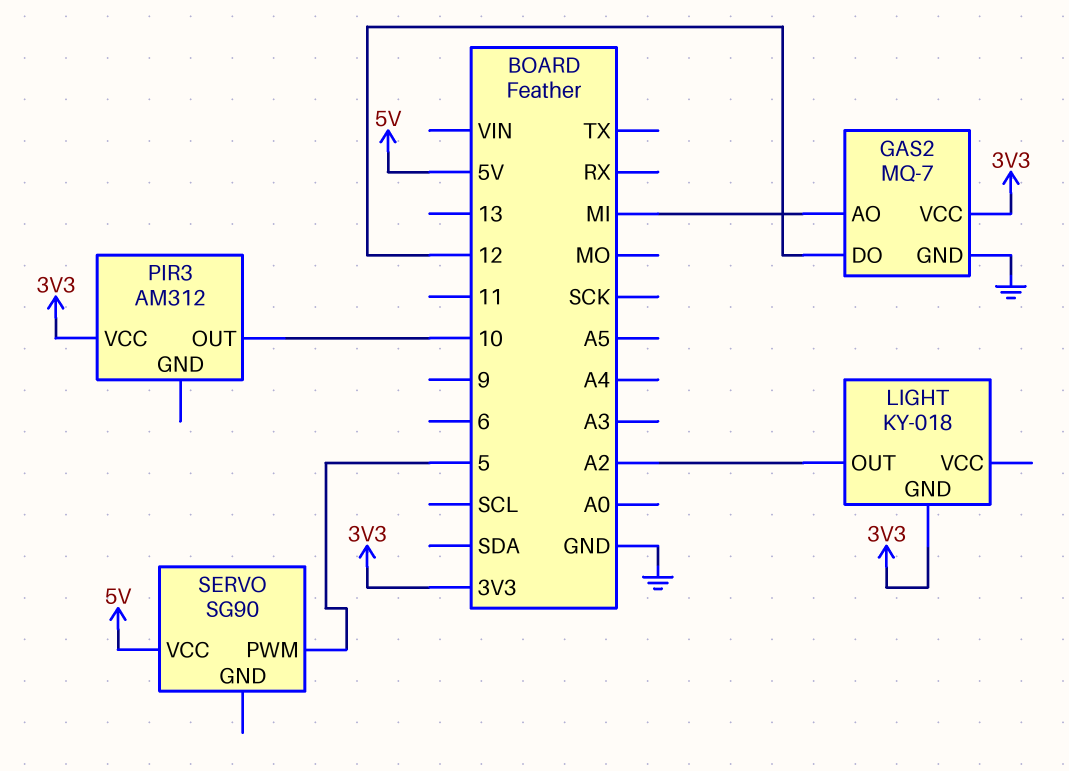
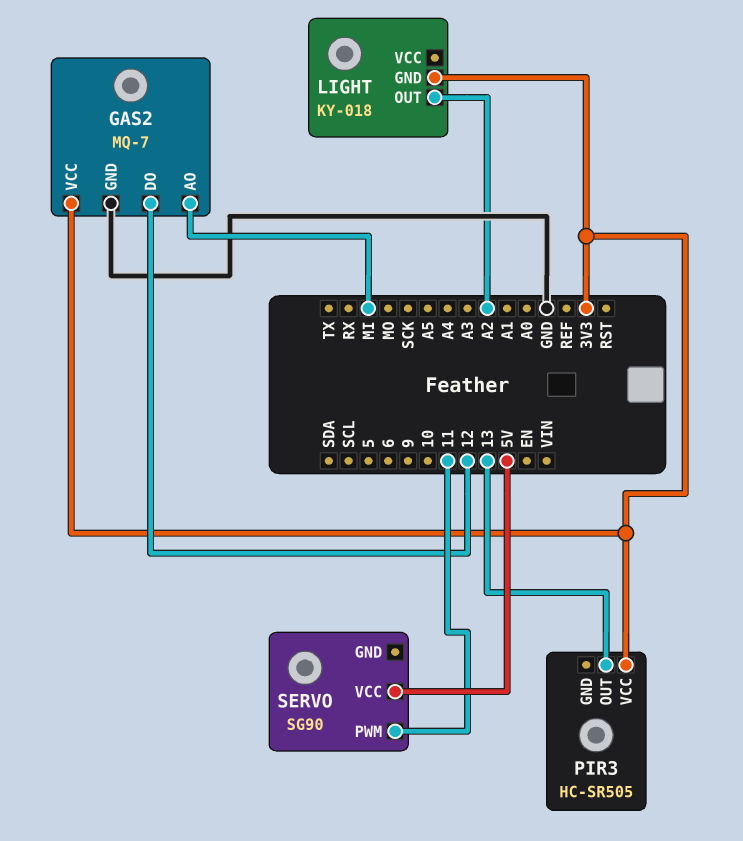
PIR3: AM312 -> HC-SR505
PIR3 pin OUT: 10 -> 13
SERVO pin PWM: 5 -> 11

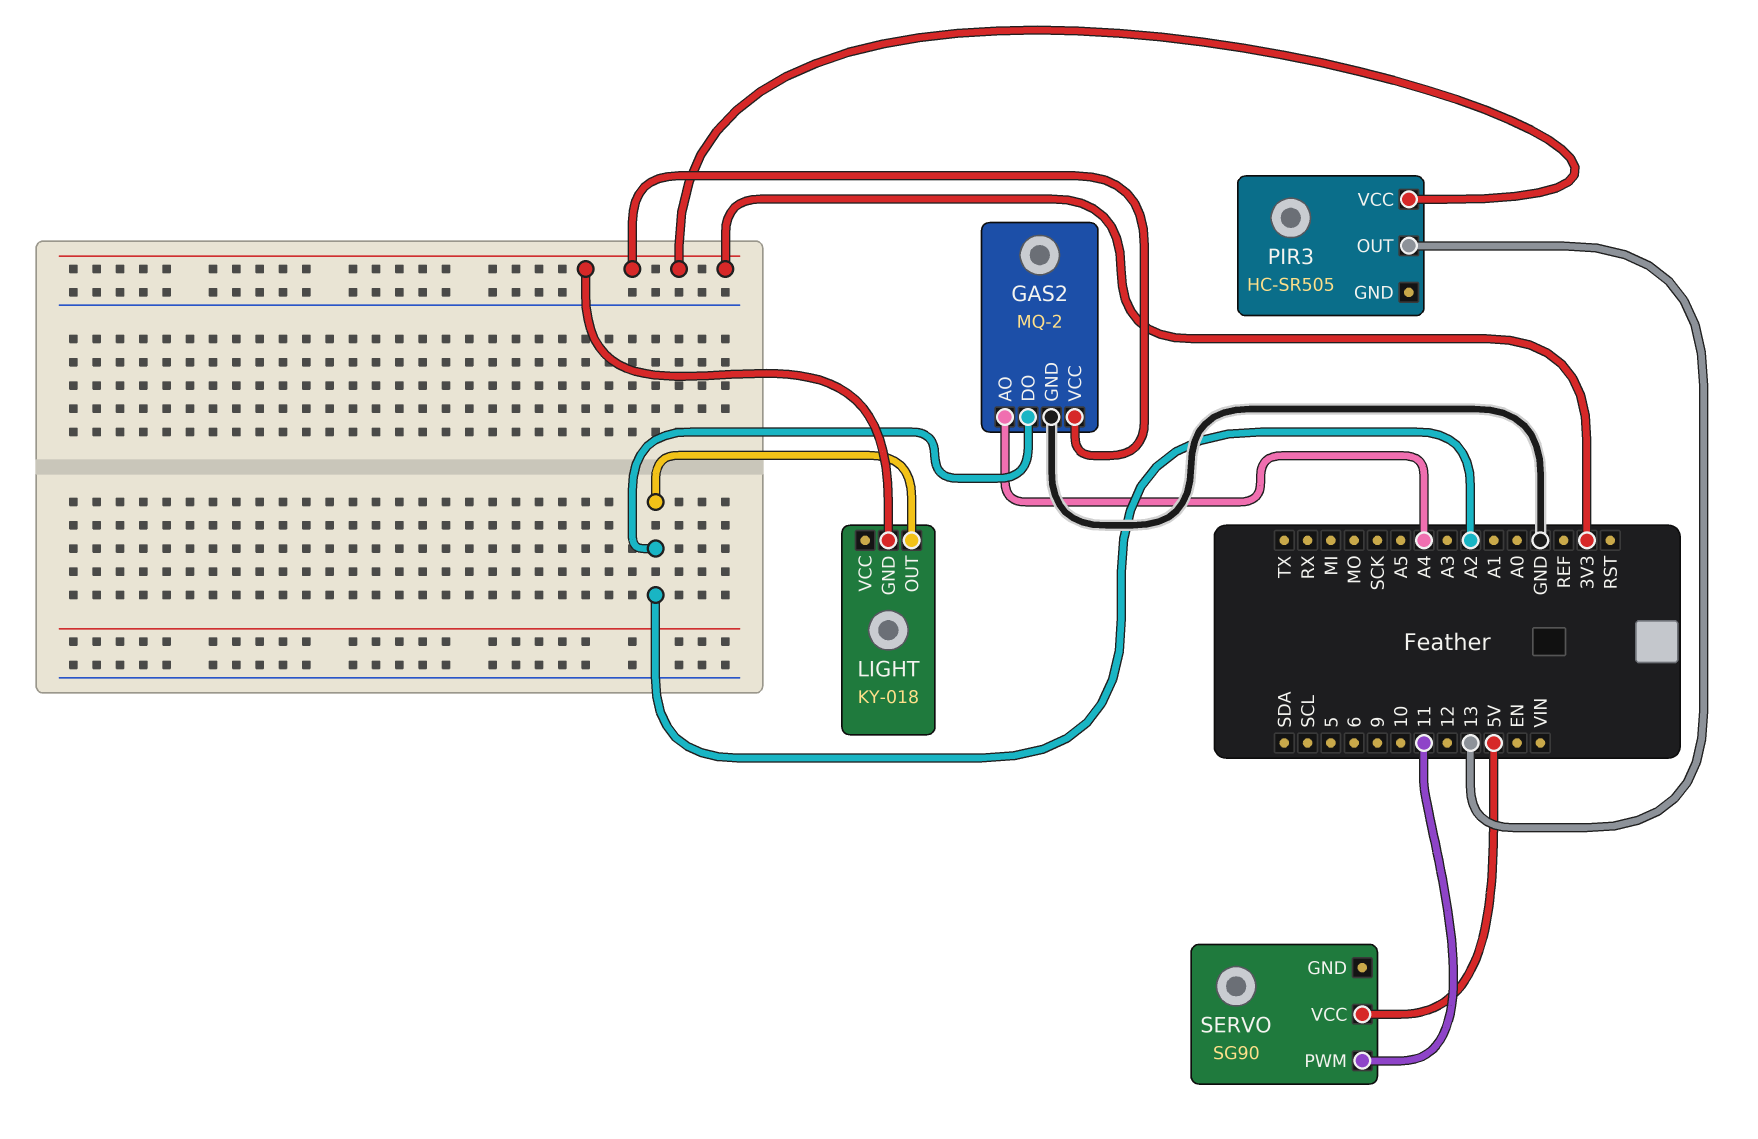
GAS2: MQ-7 -> MQ-2
GAS2 pin AO: MI -> A4
GAS2 pin DO: 12 -> A2

